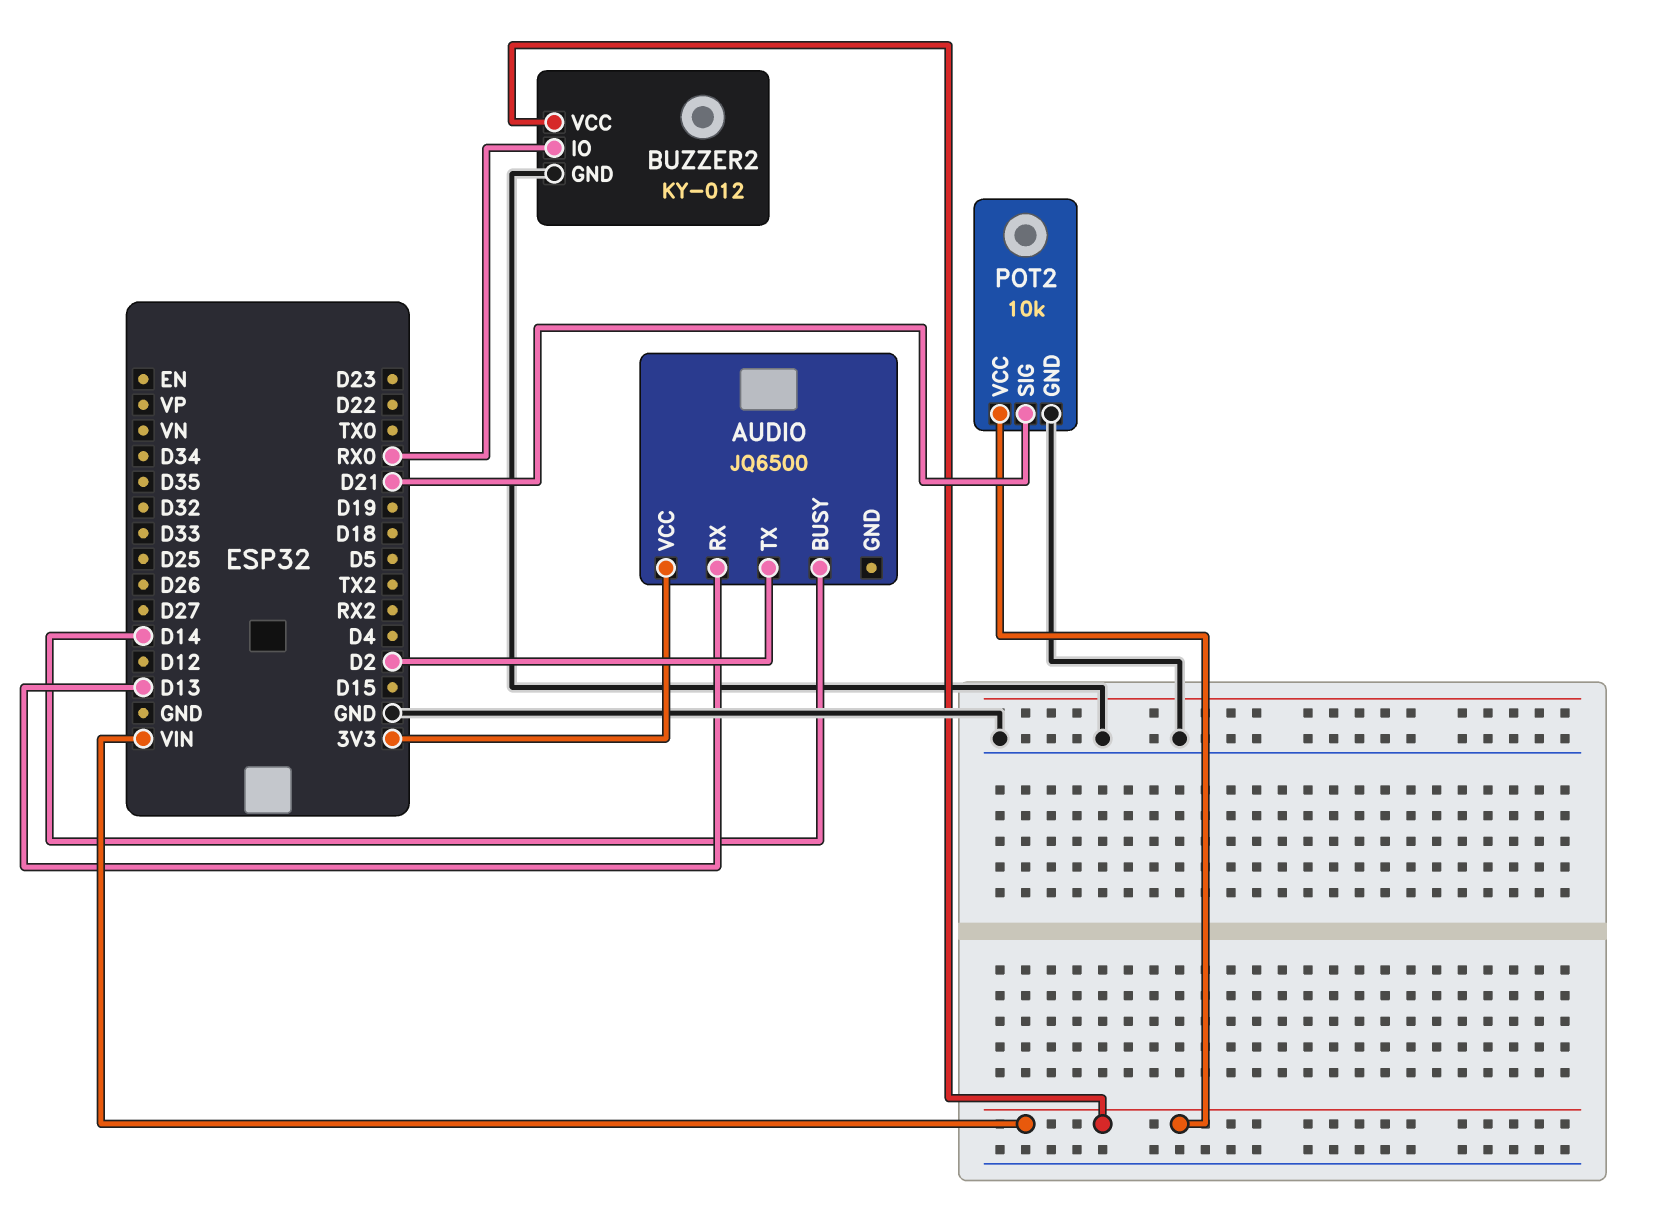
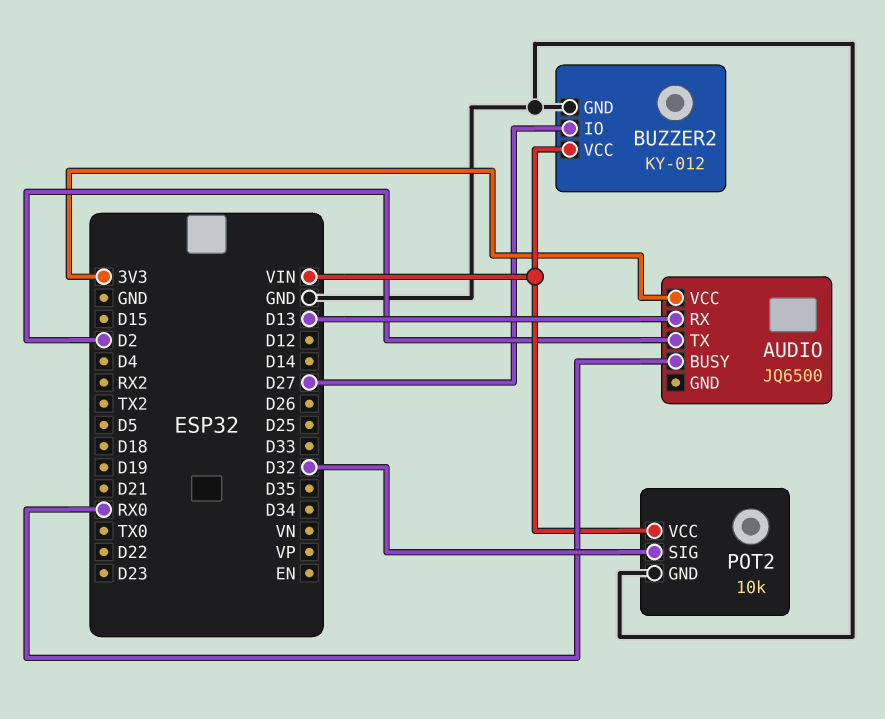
AUDIO pin BUSY: D14 -> RX0
BUZZER2 pin IO: RX0 -> D27
POT2 pin SIG: D21 -> D32

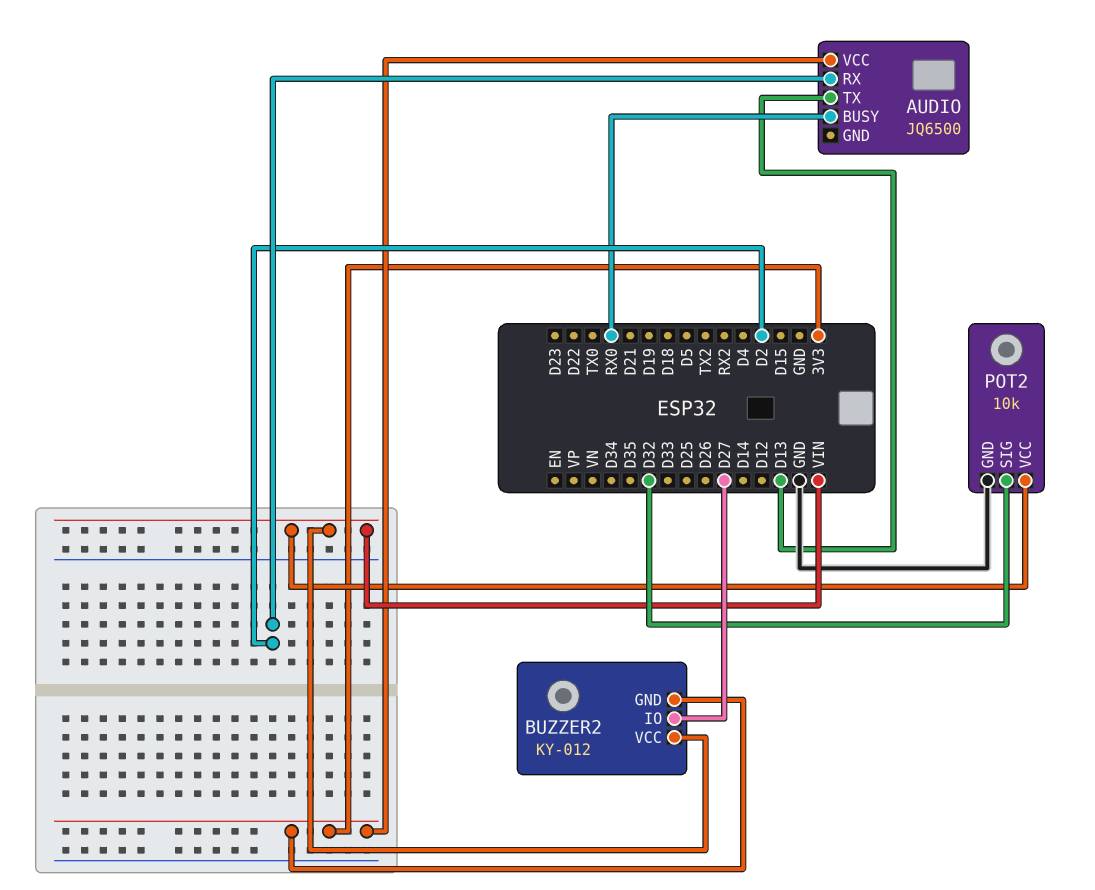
AUDIO pin RX: D13 -> D2
AUDIO pin TX: D2 -> D13
BUZZER2 pin GND: GND -> 3V3

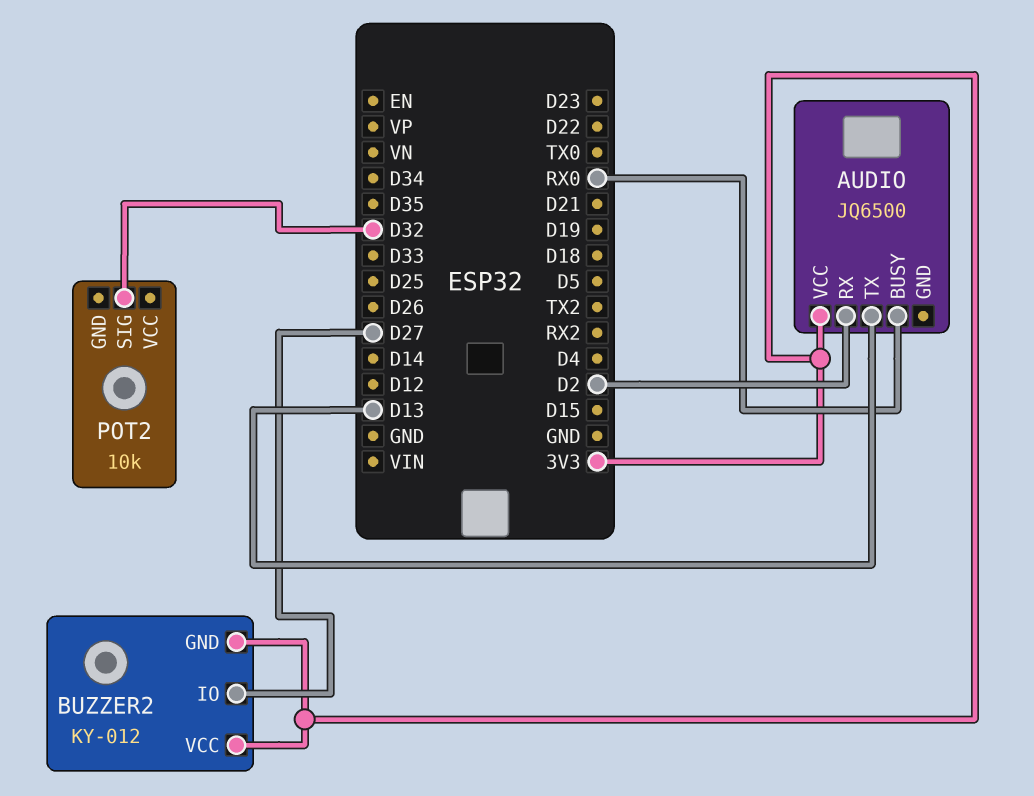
BUZZER2 pin VCC: VIN -> 3V3
POT2 pin GND: GND -> none
POT2 pin VCC: VIN -> none

